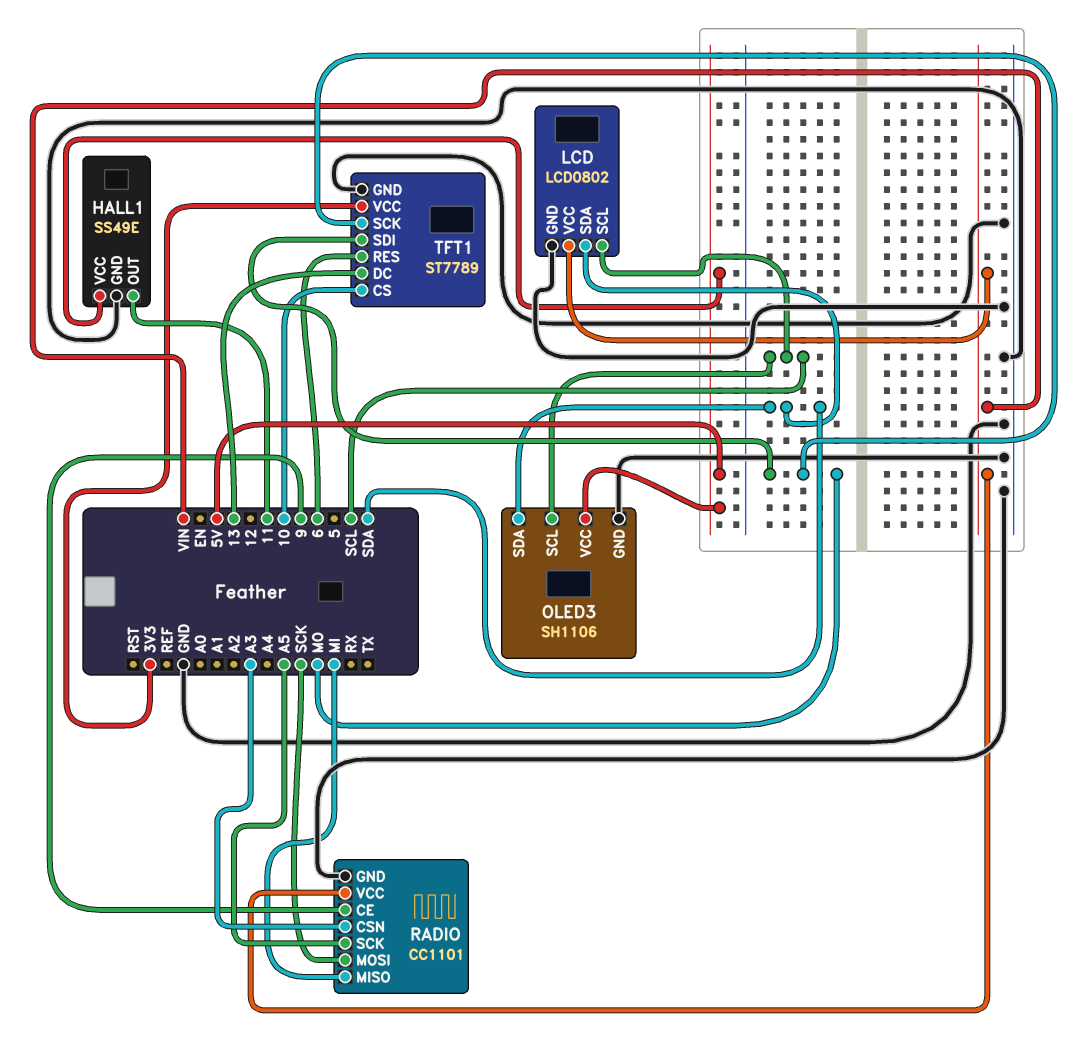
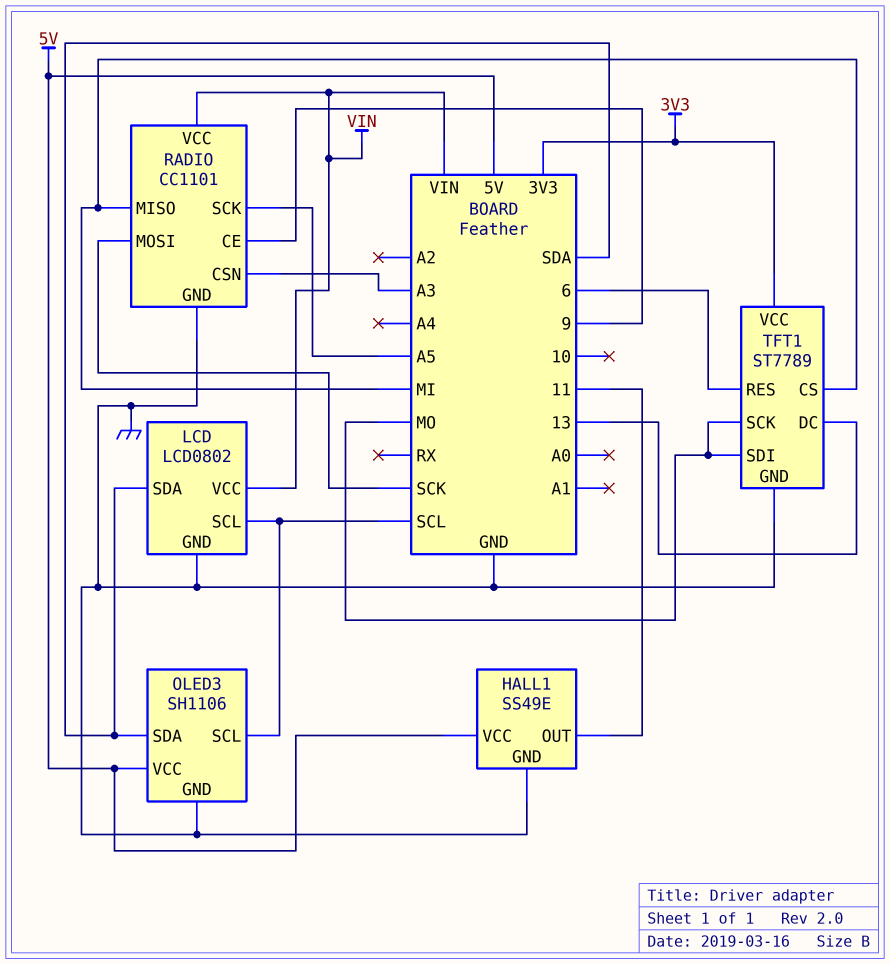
TFT1 pin CS: 10 -> MI

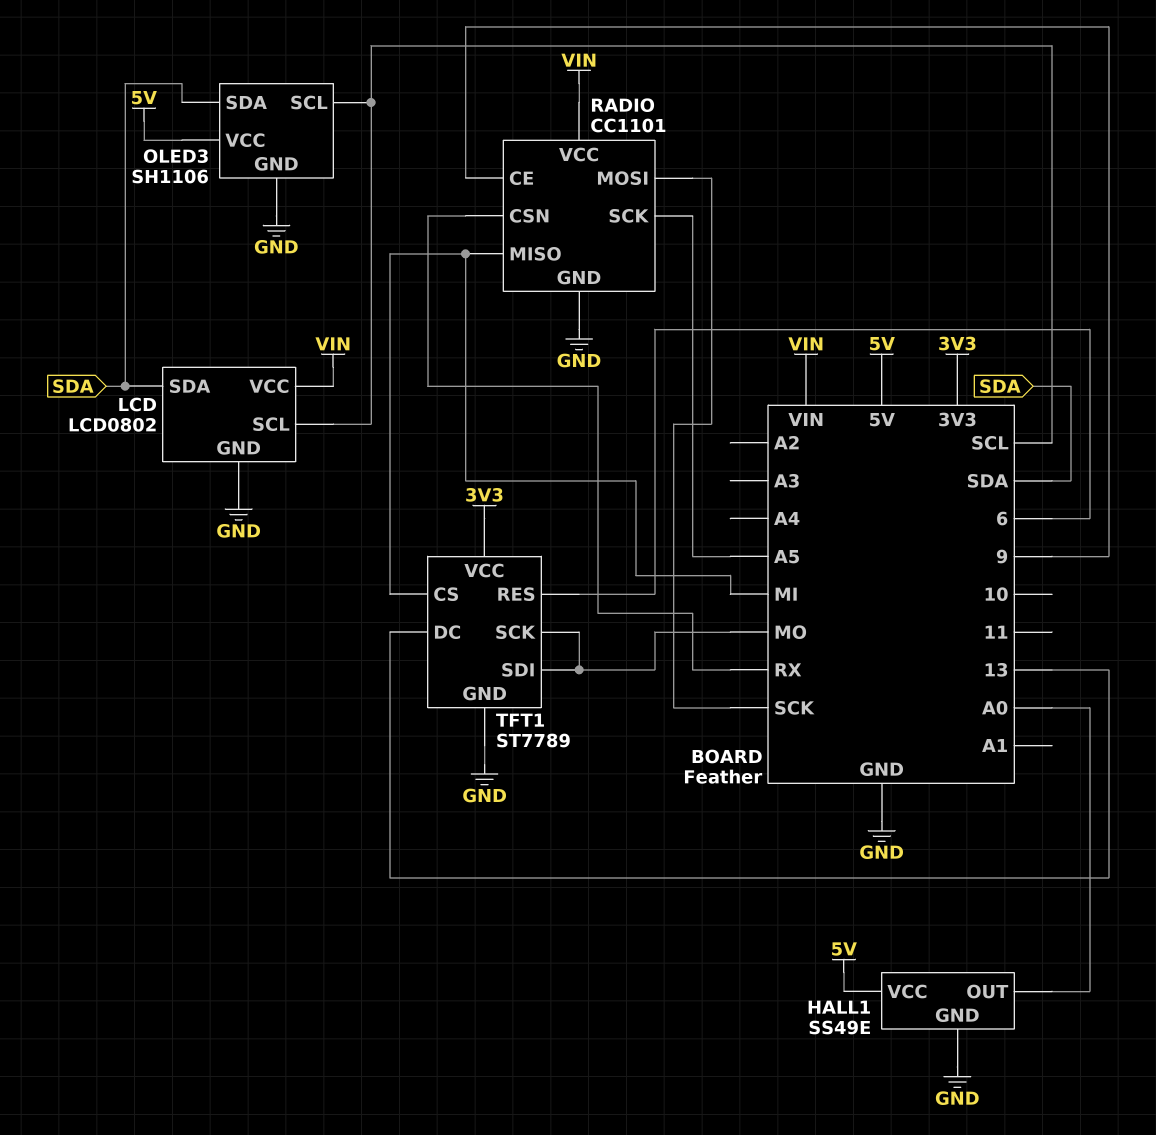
HALL1 pin OUT: 11 -> A0
RADIO pin CSN: A3 -> RX

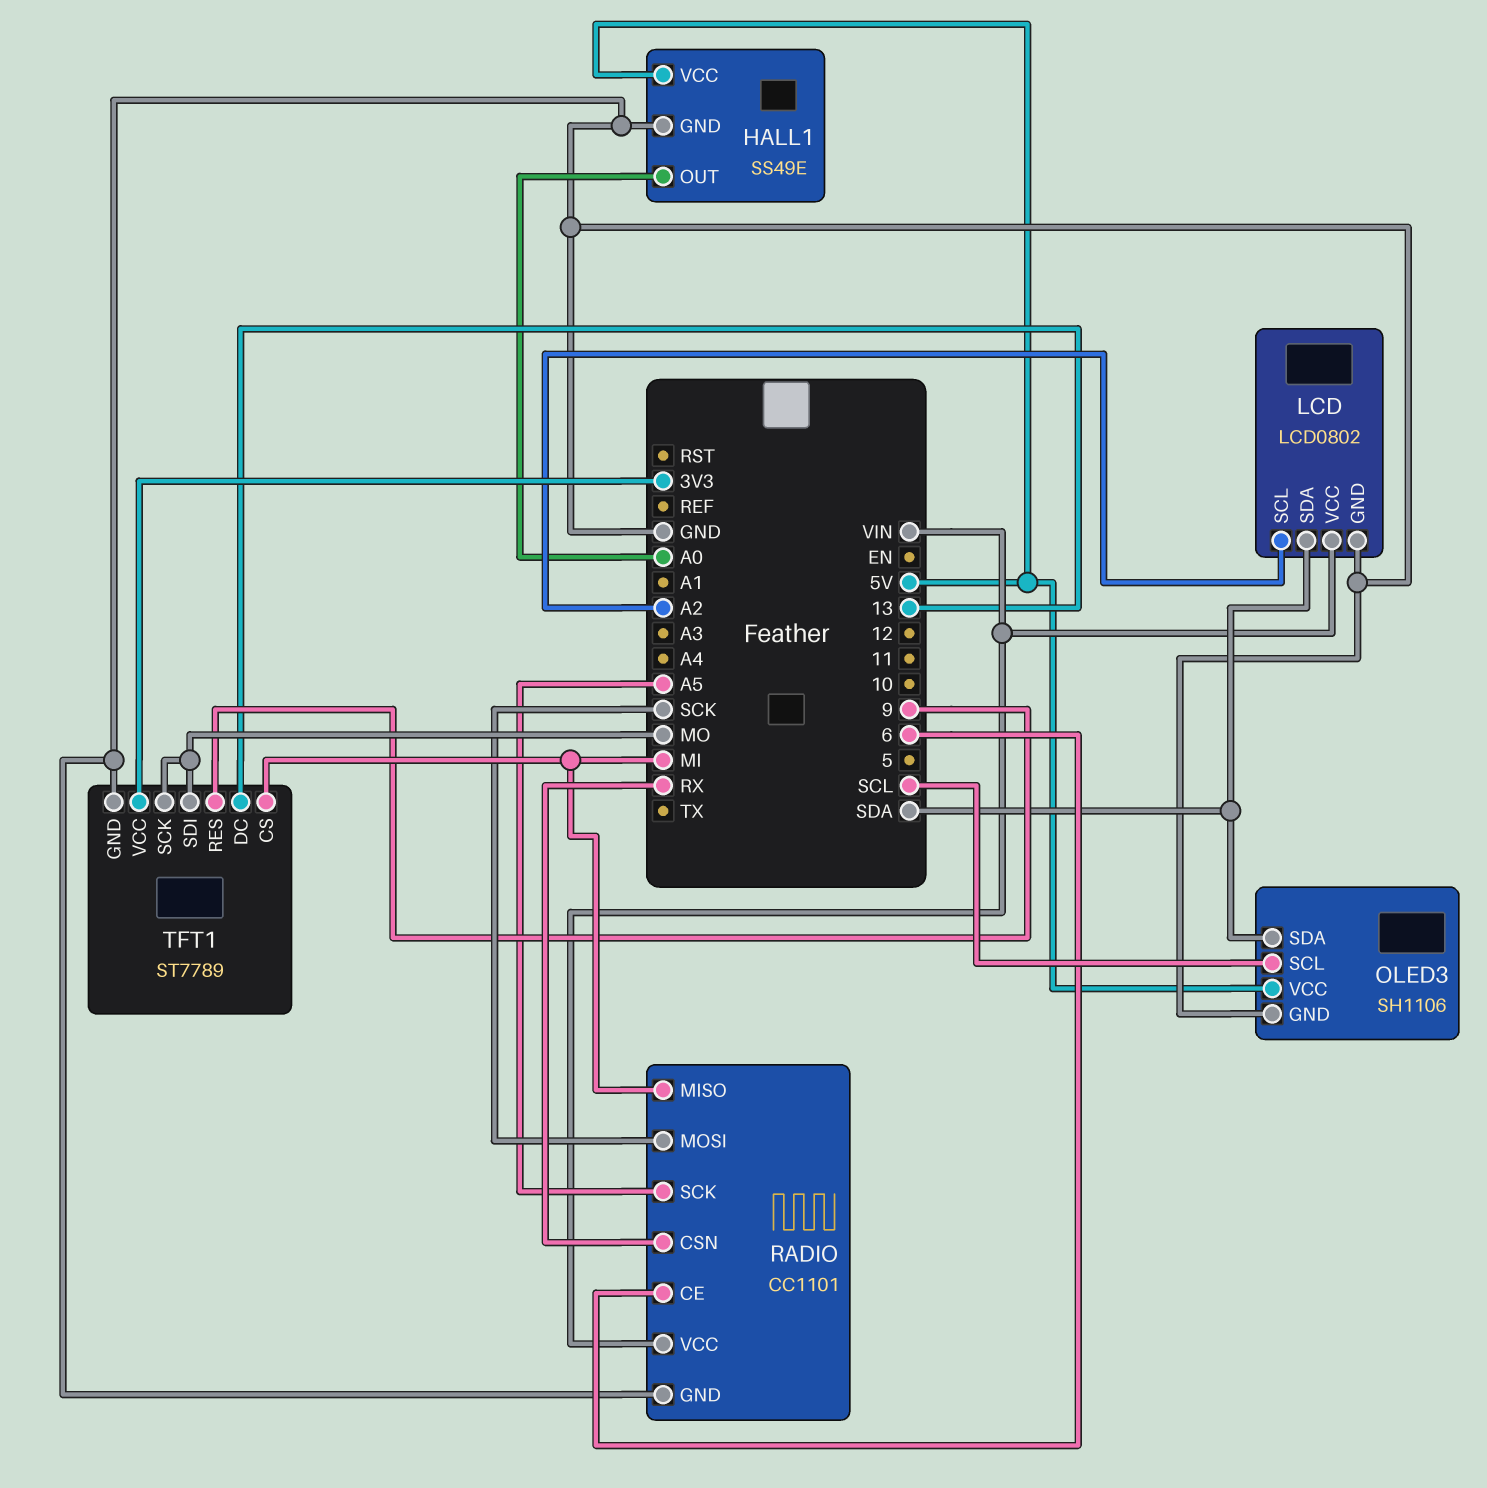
LCD pin SCL: SCL -> A2
RADIO pin CE: 9 -> 6
TFT1 pin RES: 6 -> 9

